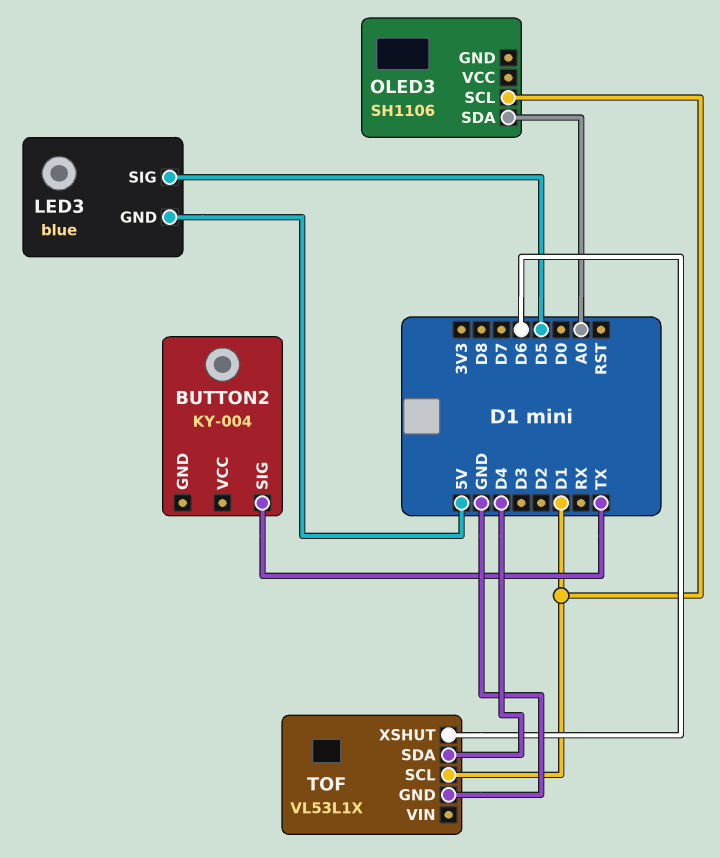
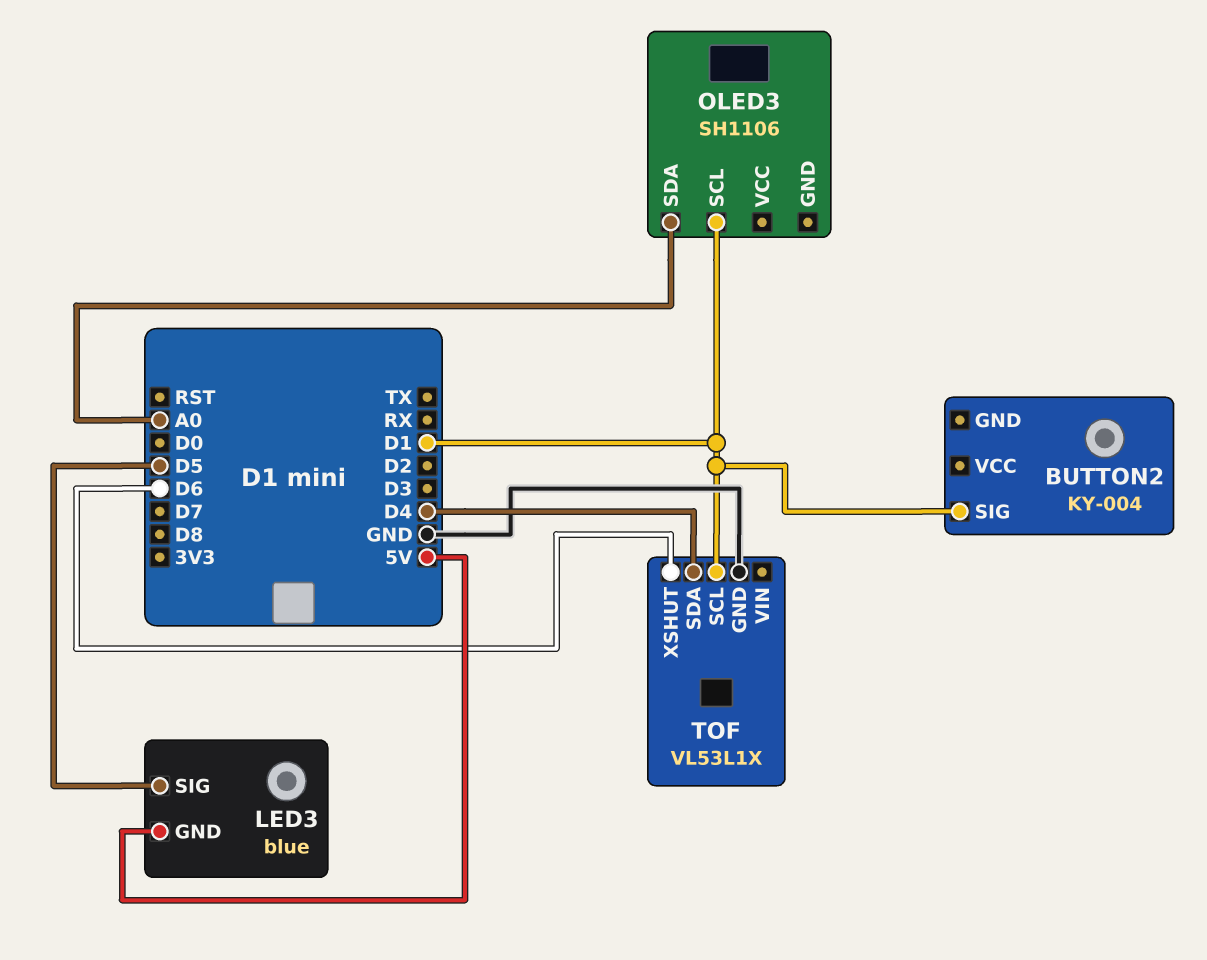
BUTTON2 pin SIG: TX -> D1

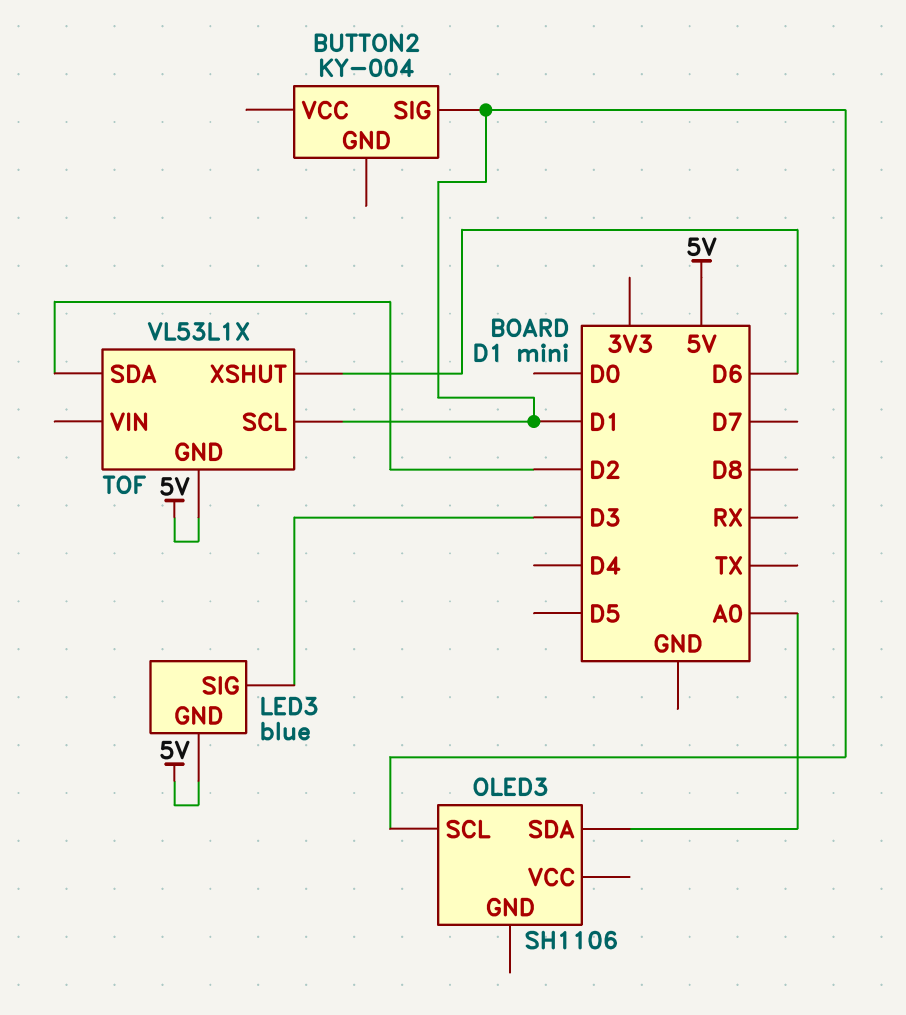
LED3 pin SIG: D5 -> D3
TOF pin GND: GND -> 5V
TOF pin SDA: D4 -> D2

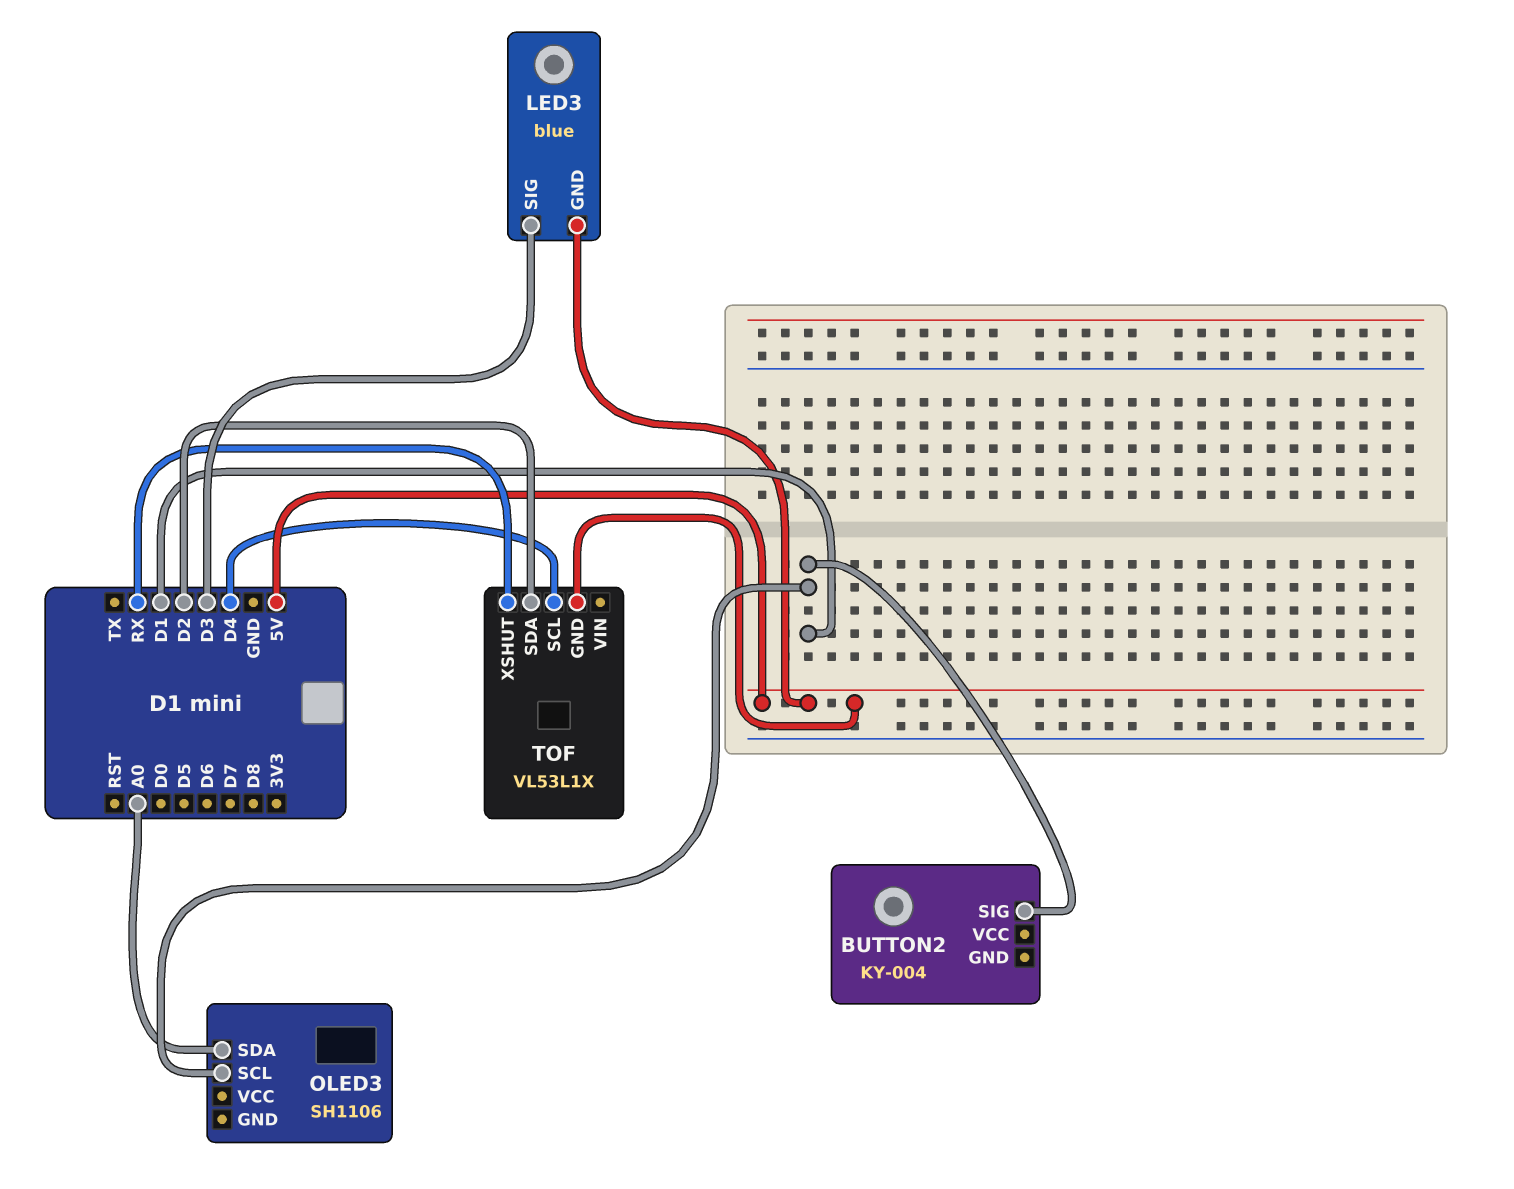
TOF pin SCL: D1 -> D4
TOF pin XSHUT: D6 -> RX

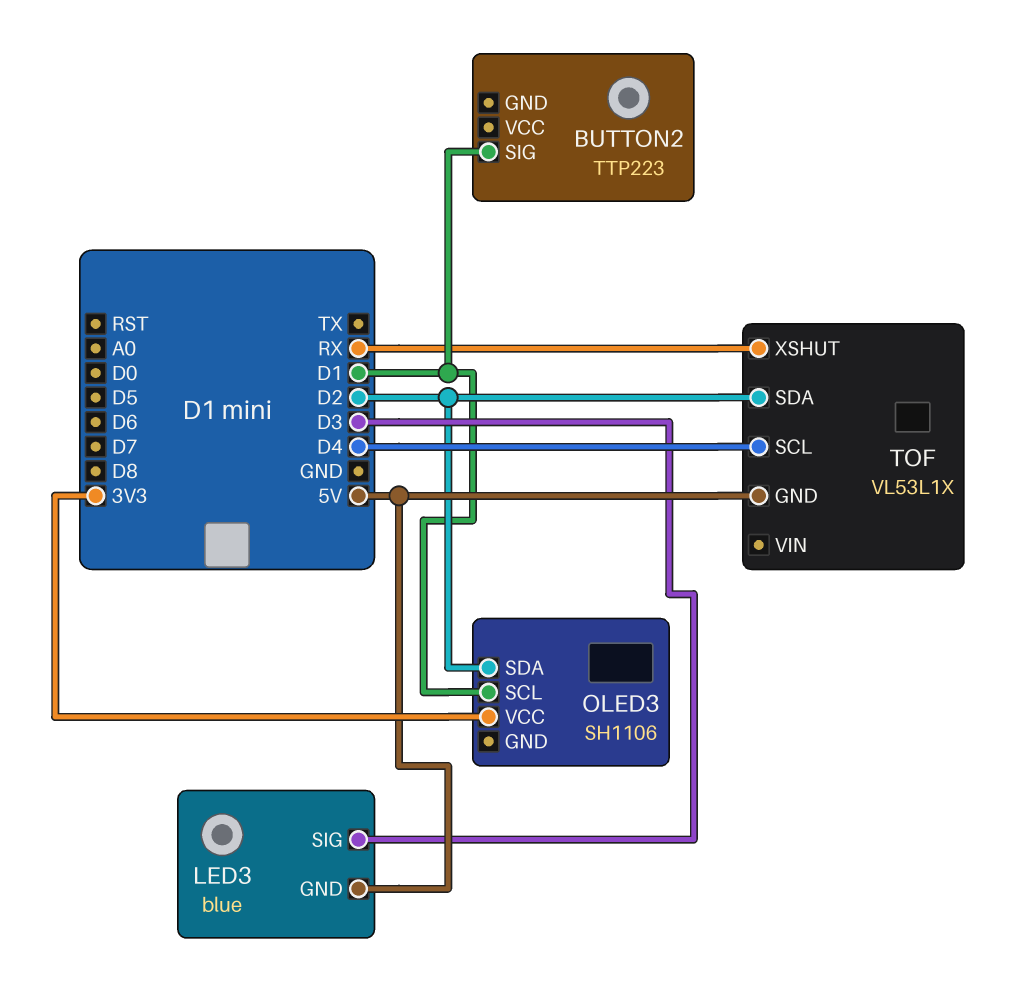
BUTTON2: KY-004 -> TTP223
OLED3 pin SDA: A0 -> D2
OLED3 pin VCC: none -> 3V3

